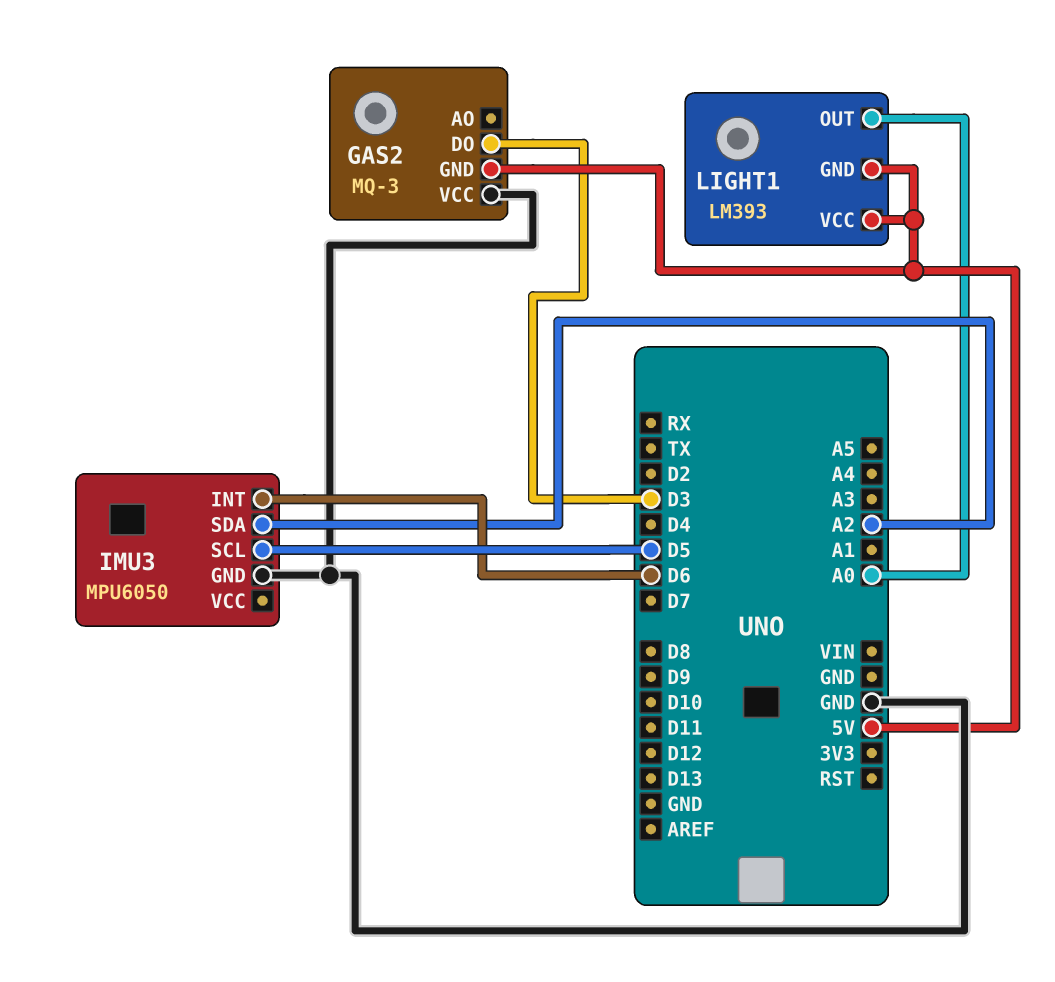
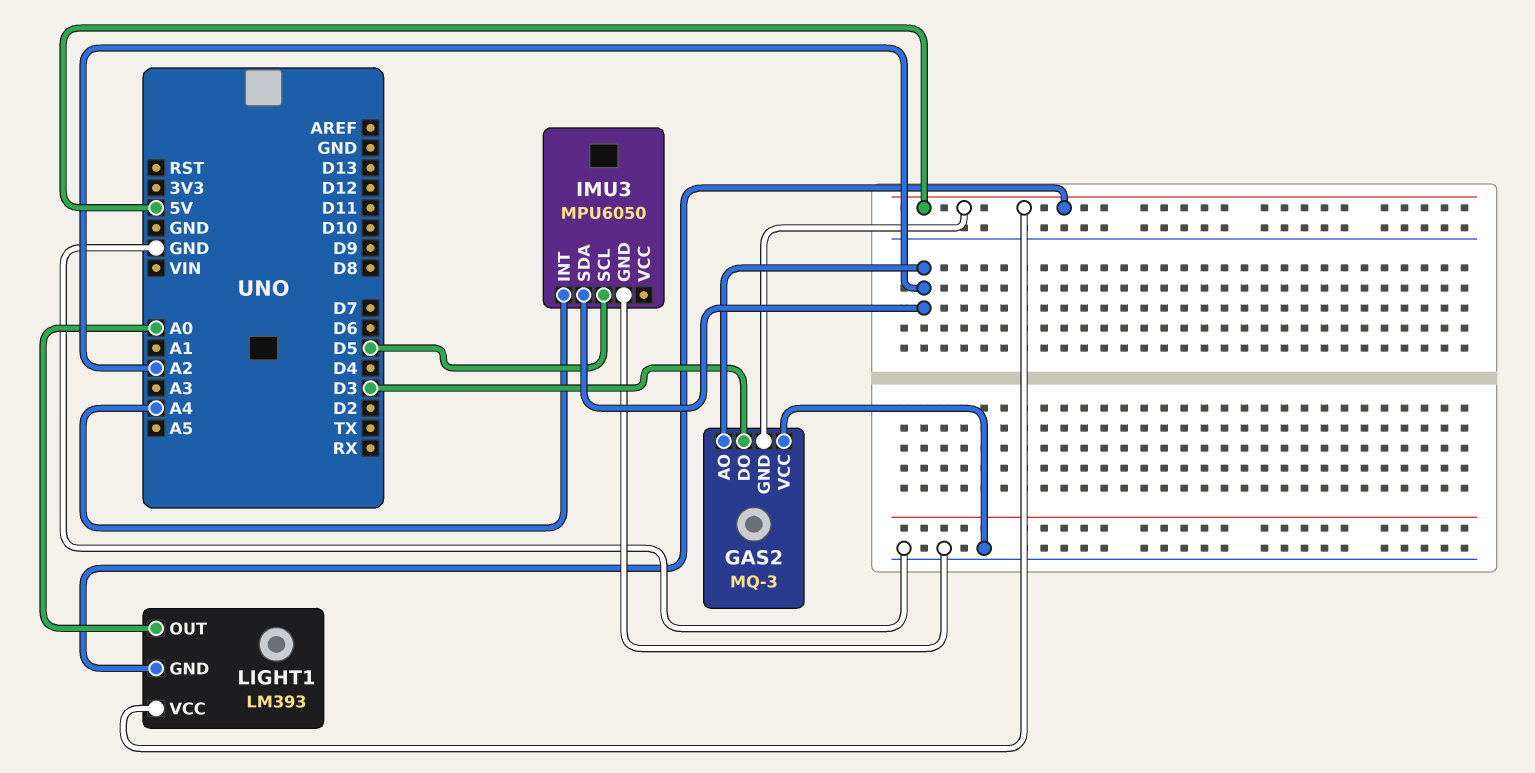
GAS2 pin AO: none -> A2
IMU3 pin INT: D6 -> A4

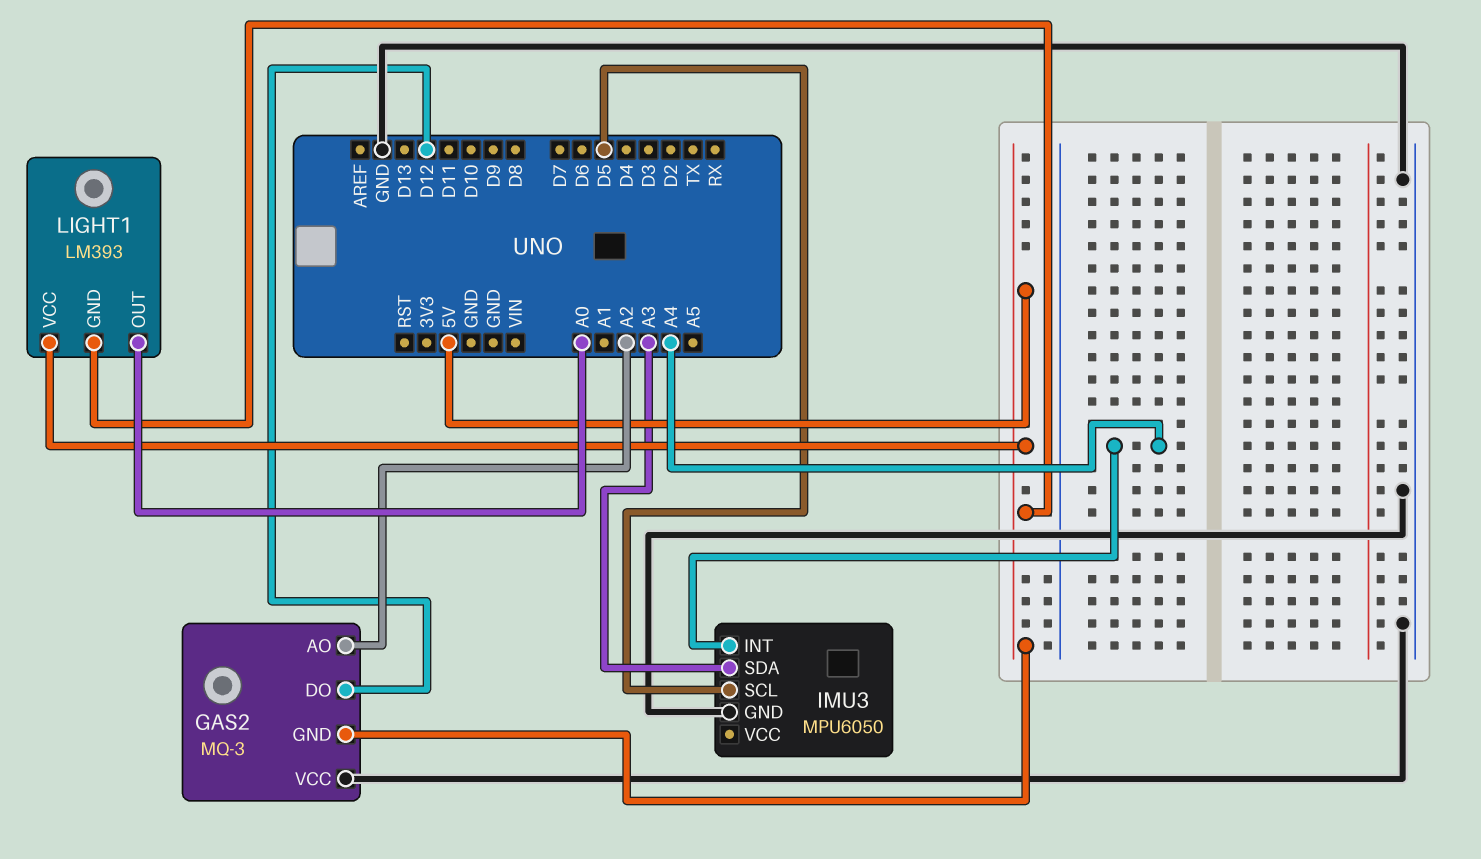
GAS2 pin DO: D3 -> D12
IMU3 pin SDA: A2 -> A3

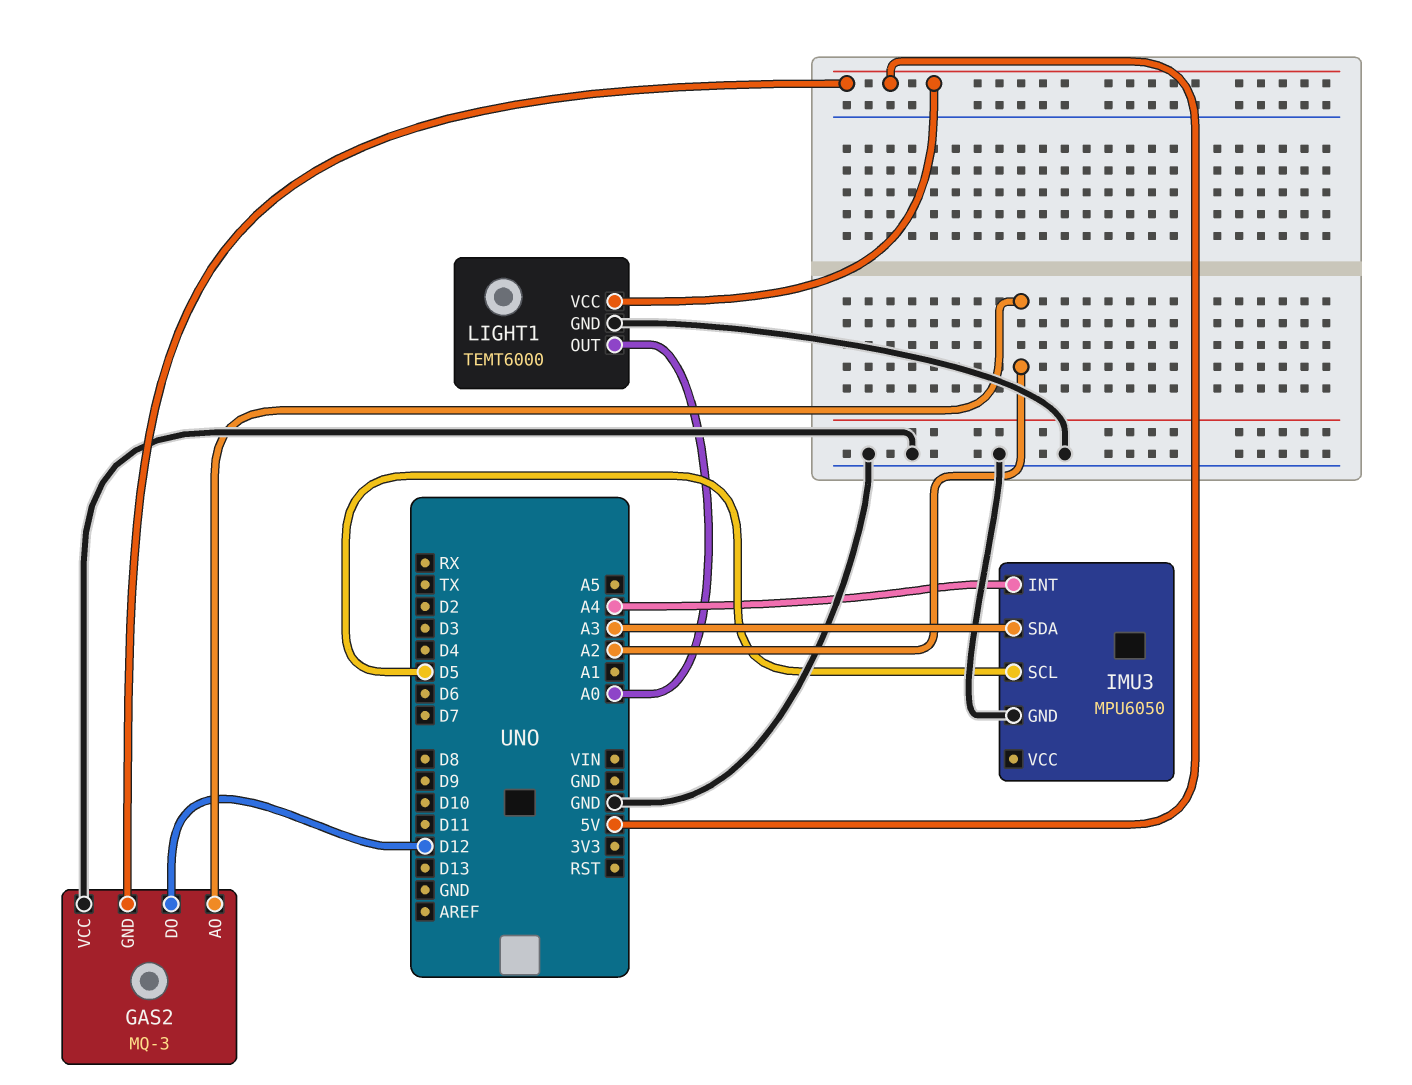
LIGHT1: LM393 -> TEMT6000
LIGHT1 pin GND: 5V -> GND

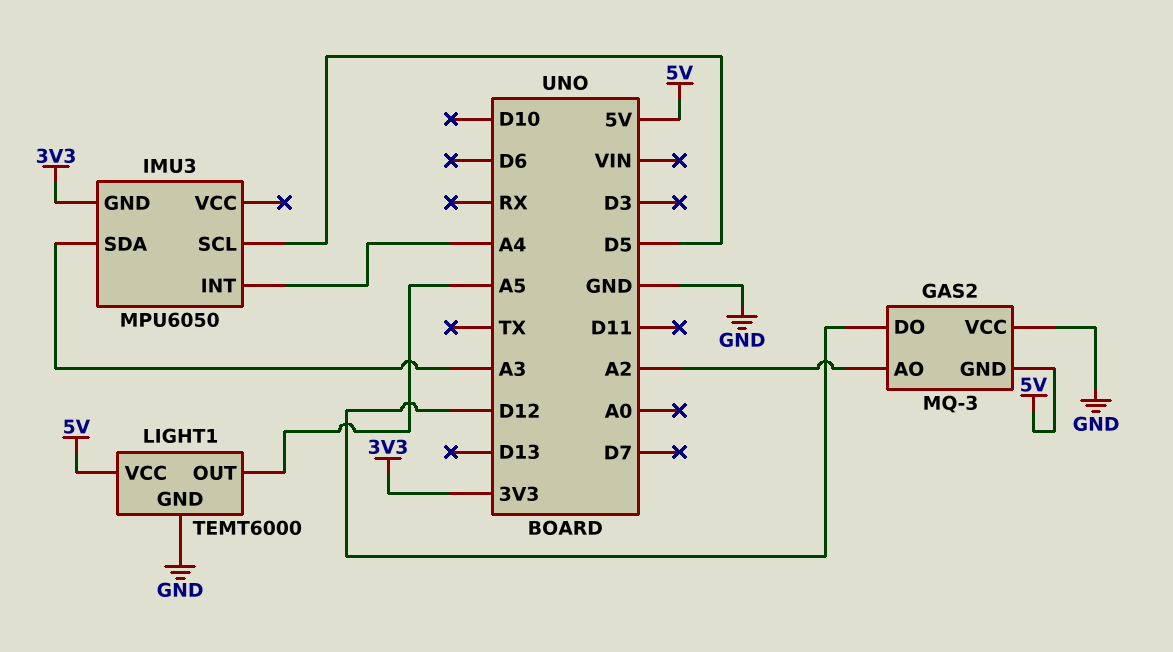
IMU3 pin GND: GND -> 3V3
LIGHT1 pin OUT: A0 -> A5

